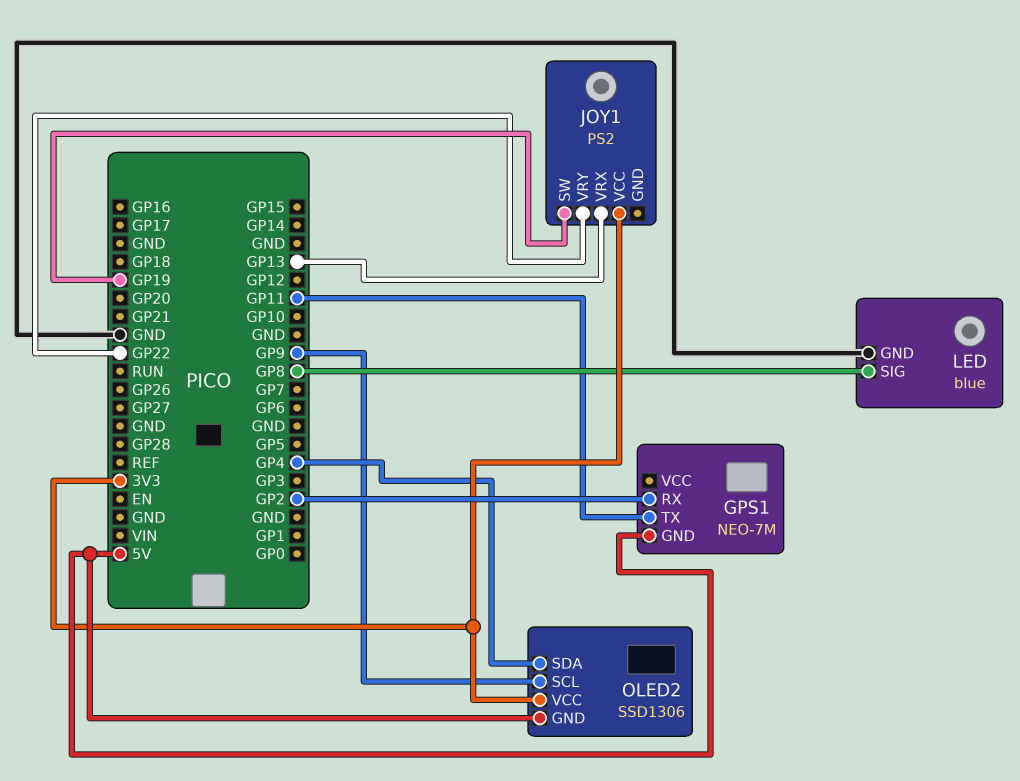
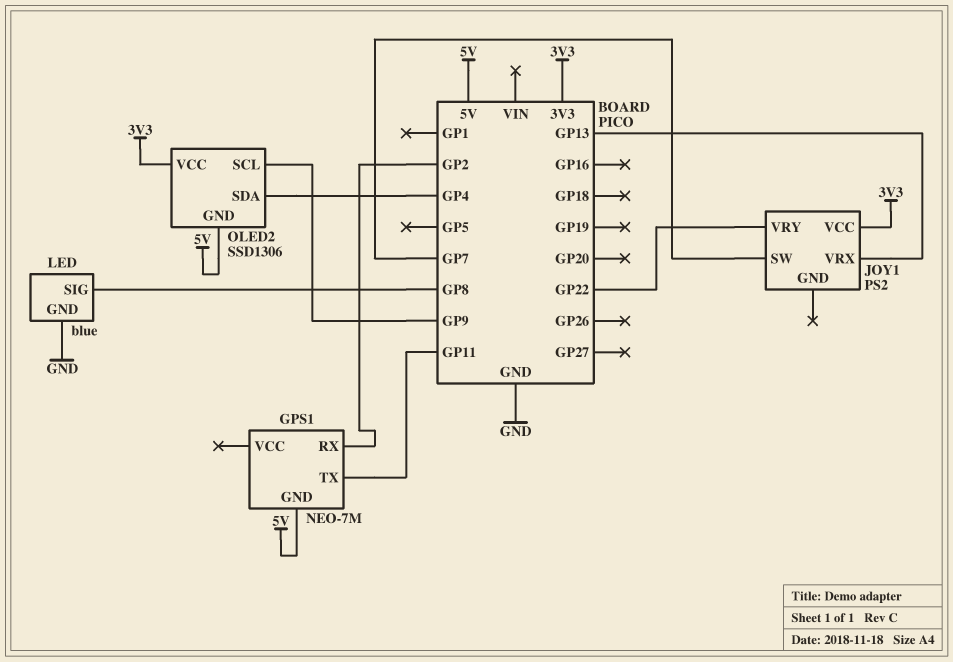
JOY1 pin SW: GP19 -> GP7

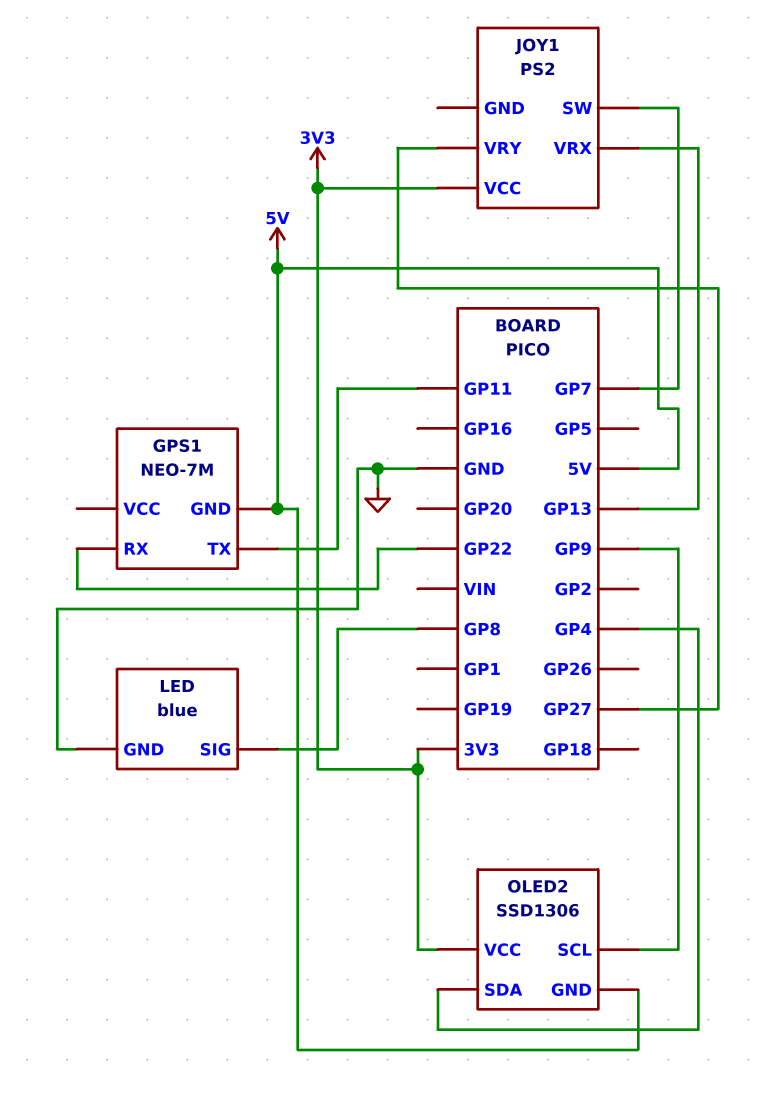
GPS1 pin RX: GP2 -> GP22
JOY1 pin VRY: GP22 -> GP27

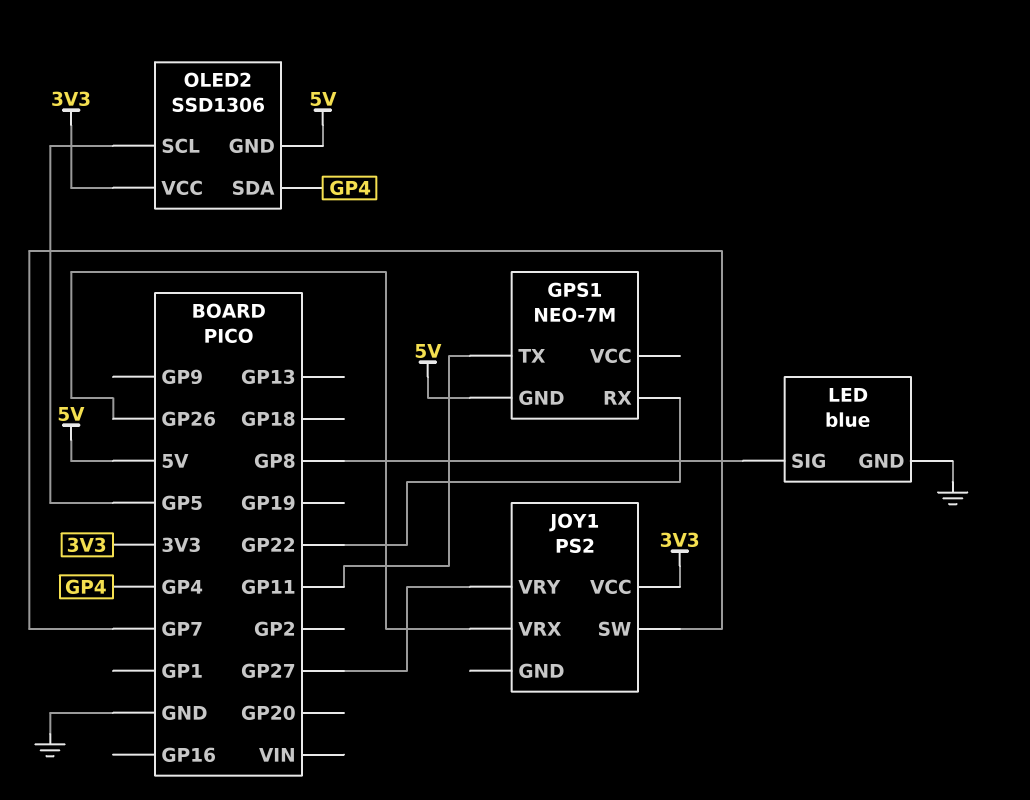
JOY1 pin VRX: GP13 -> GP26
OLED2 pin SCL: GP9 -> GP5

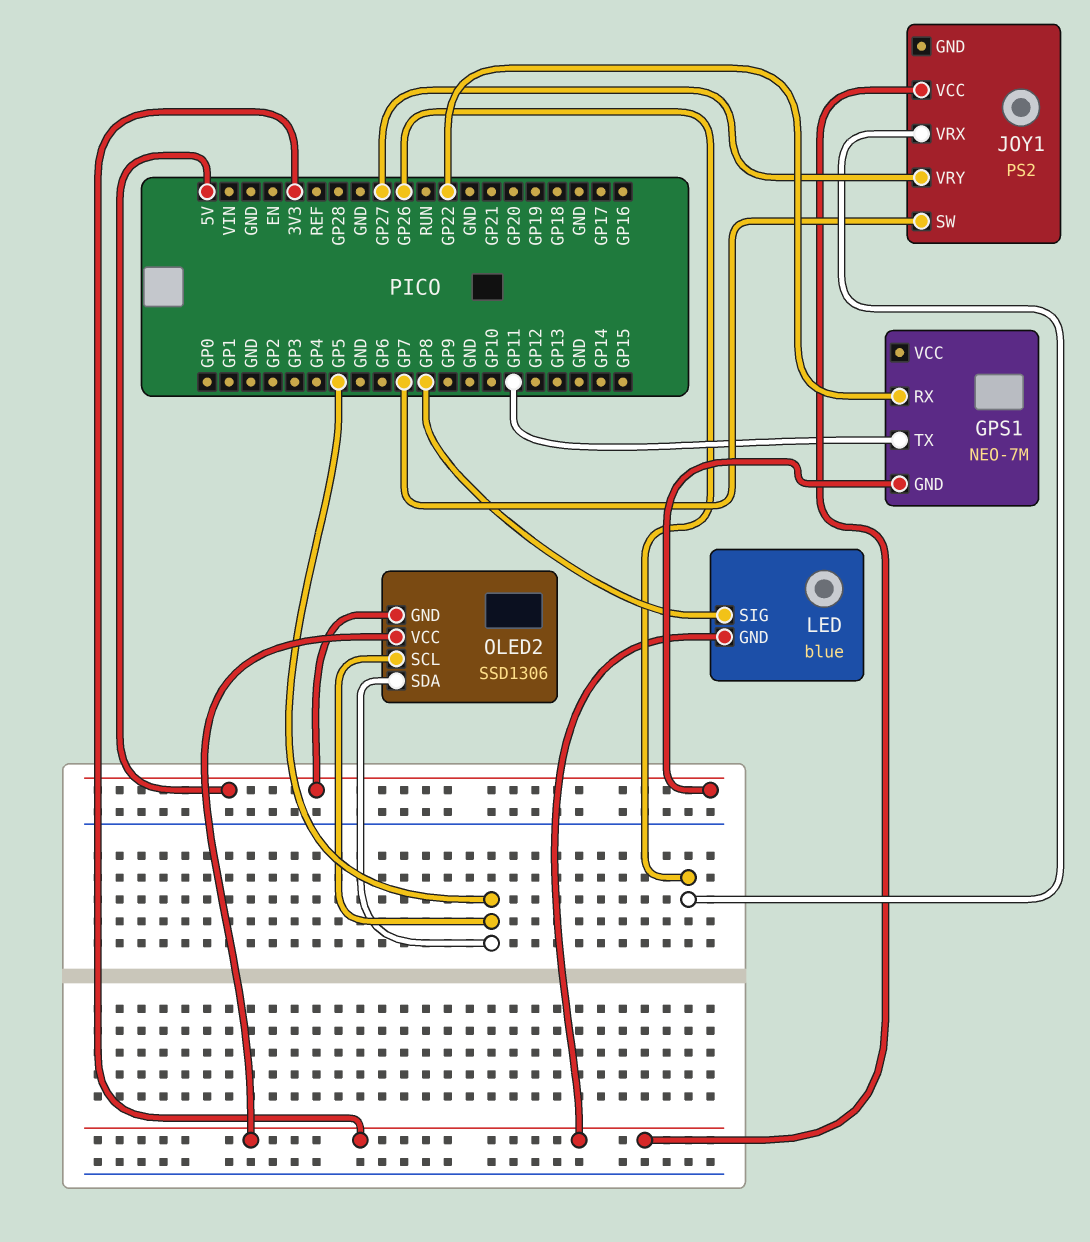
LED pin GND: GND -> 3V3
OLED2 pin SDA: GP4 -> GP5

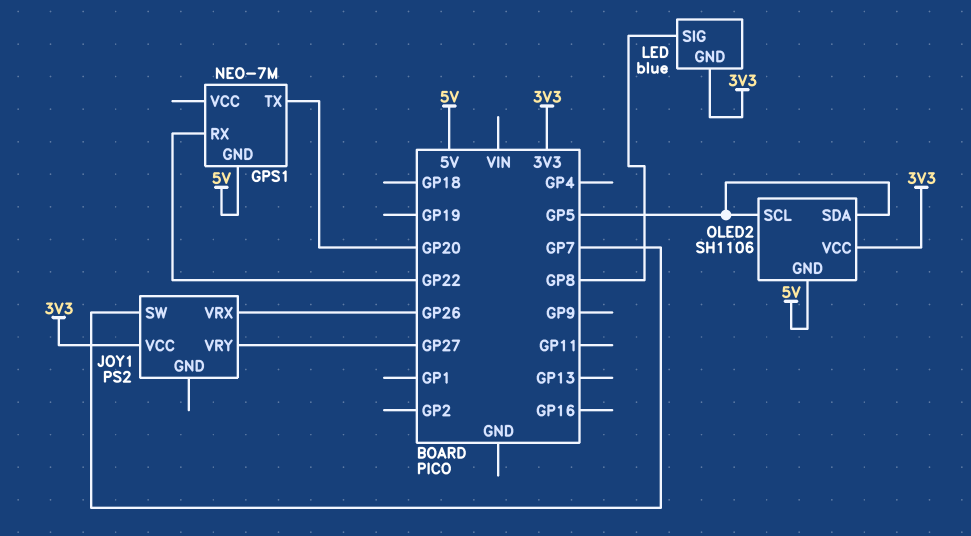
GPS1 pin TX: GP11 -> GP20
OLED2: SSD1306 -> SH1106

